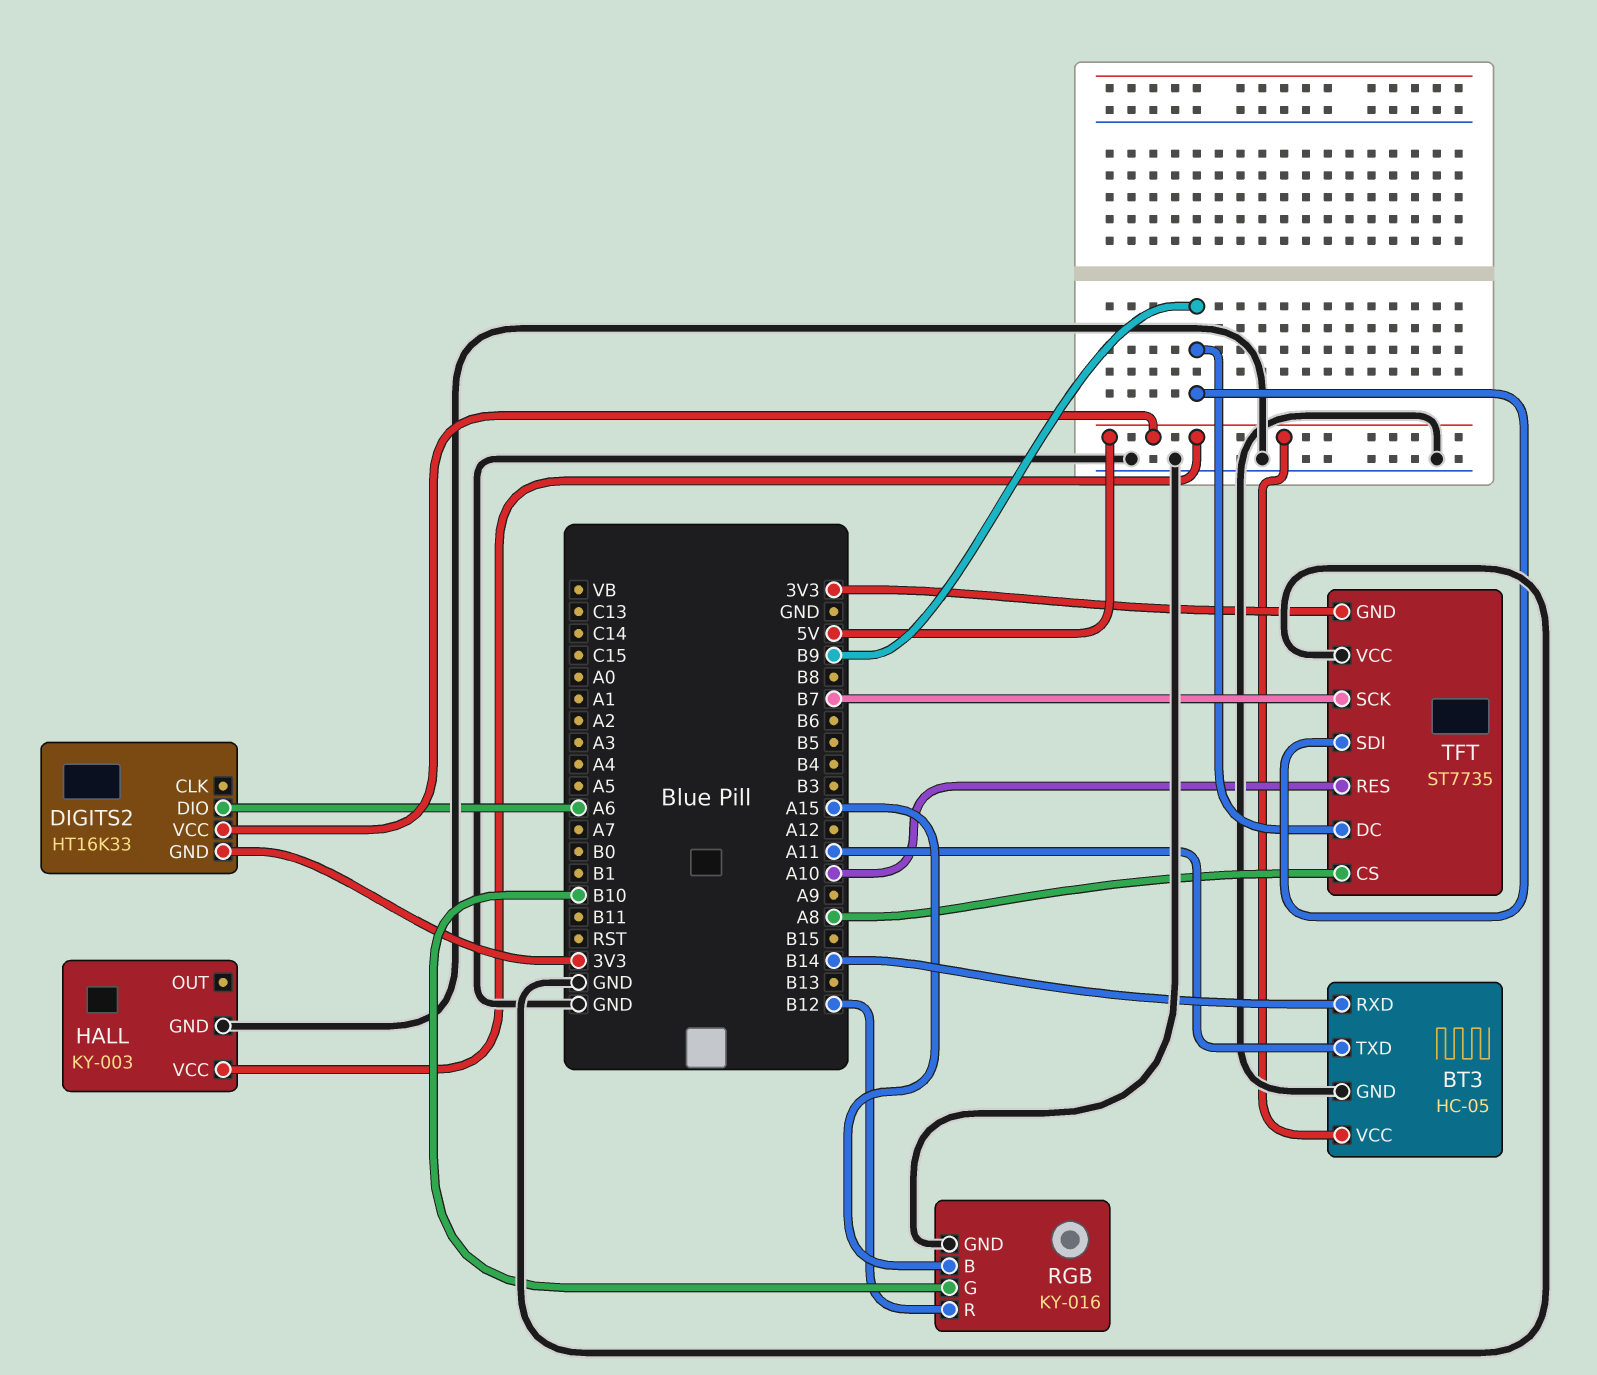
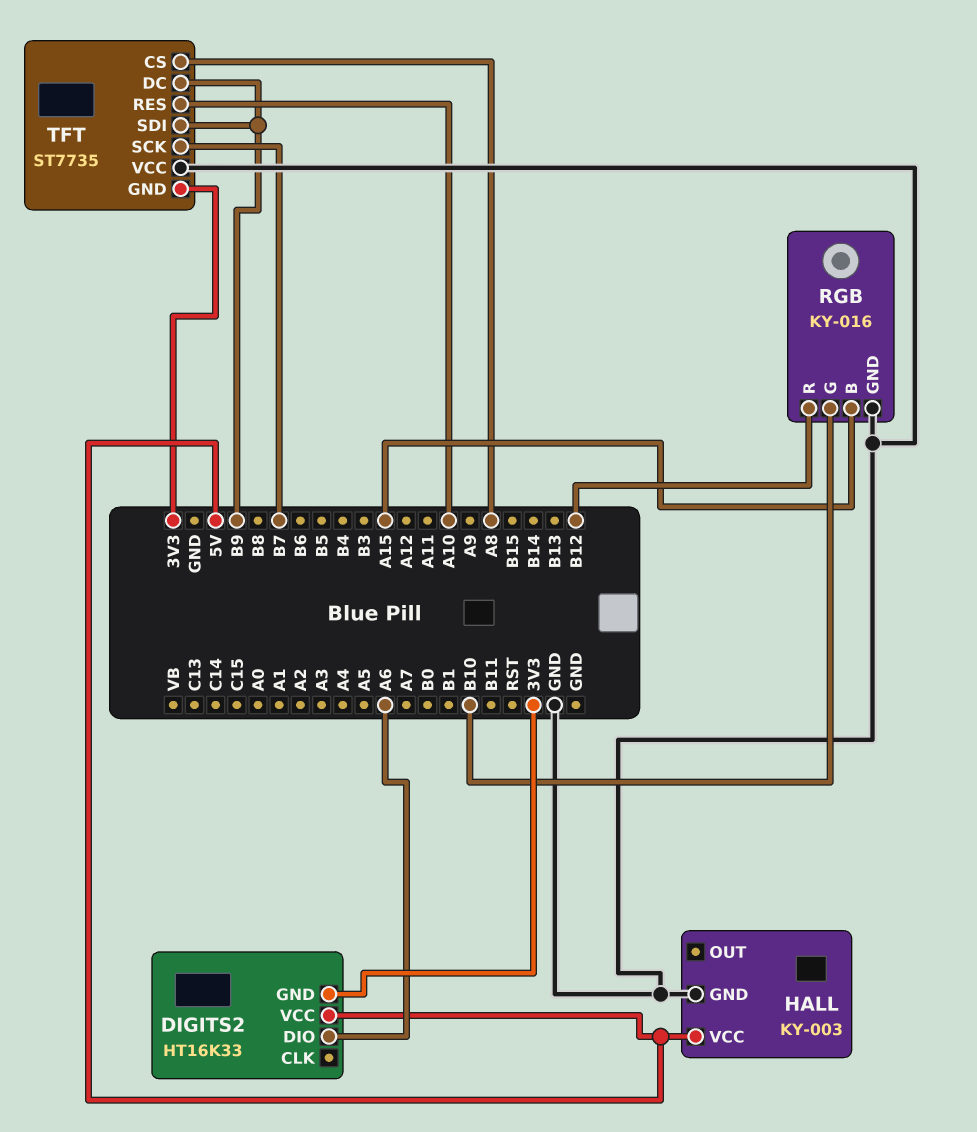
BT3: HC-05 -> none
BT3 pin GND: GND -> none
BT3 pin RXD: B14 -> none
BT3 pin TXD: A11 -> none
BT3 pin VCC: 5V -> none

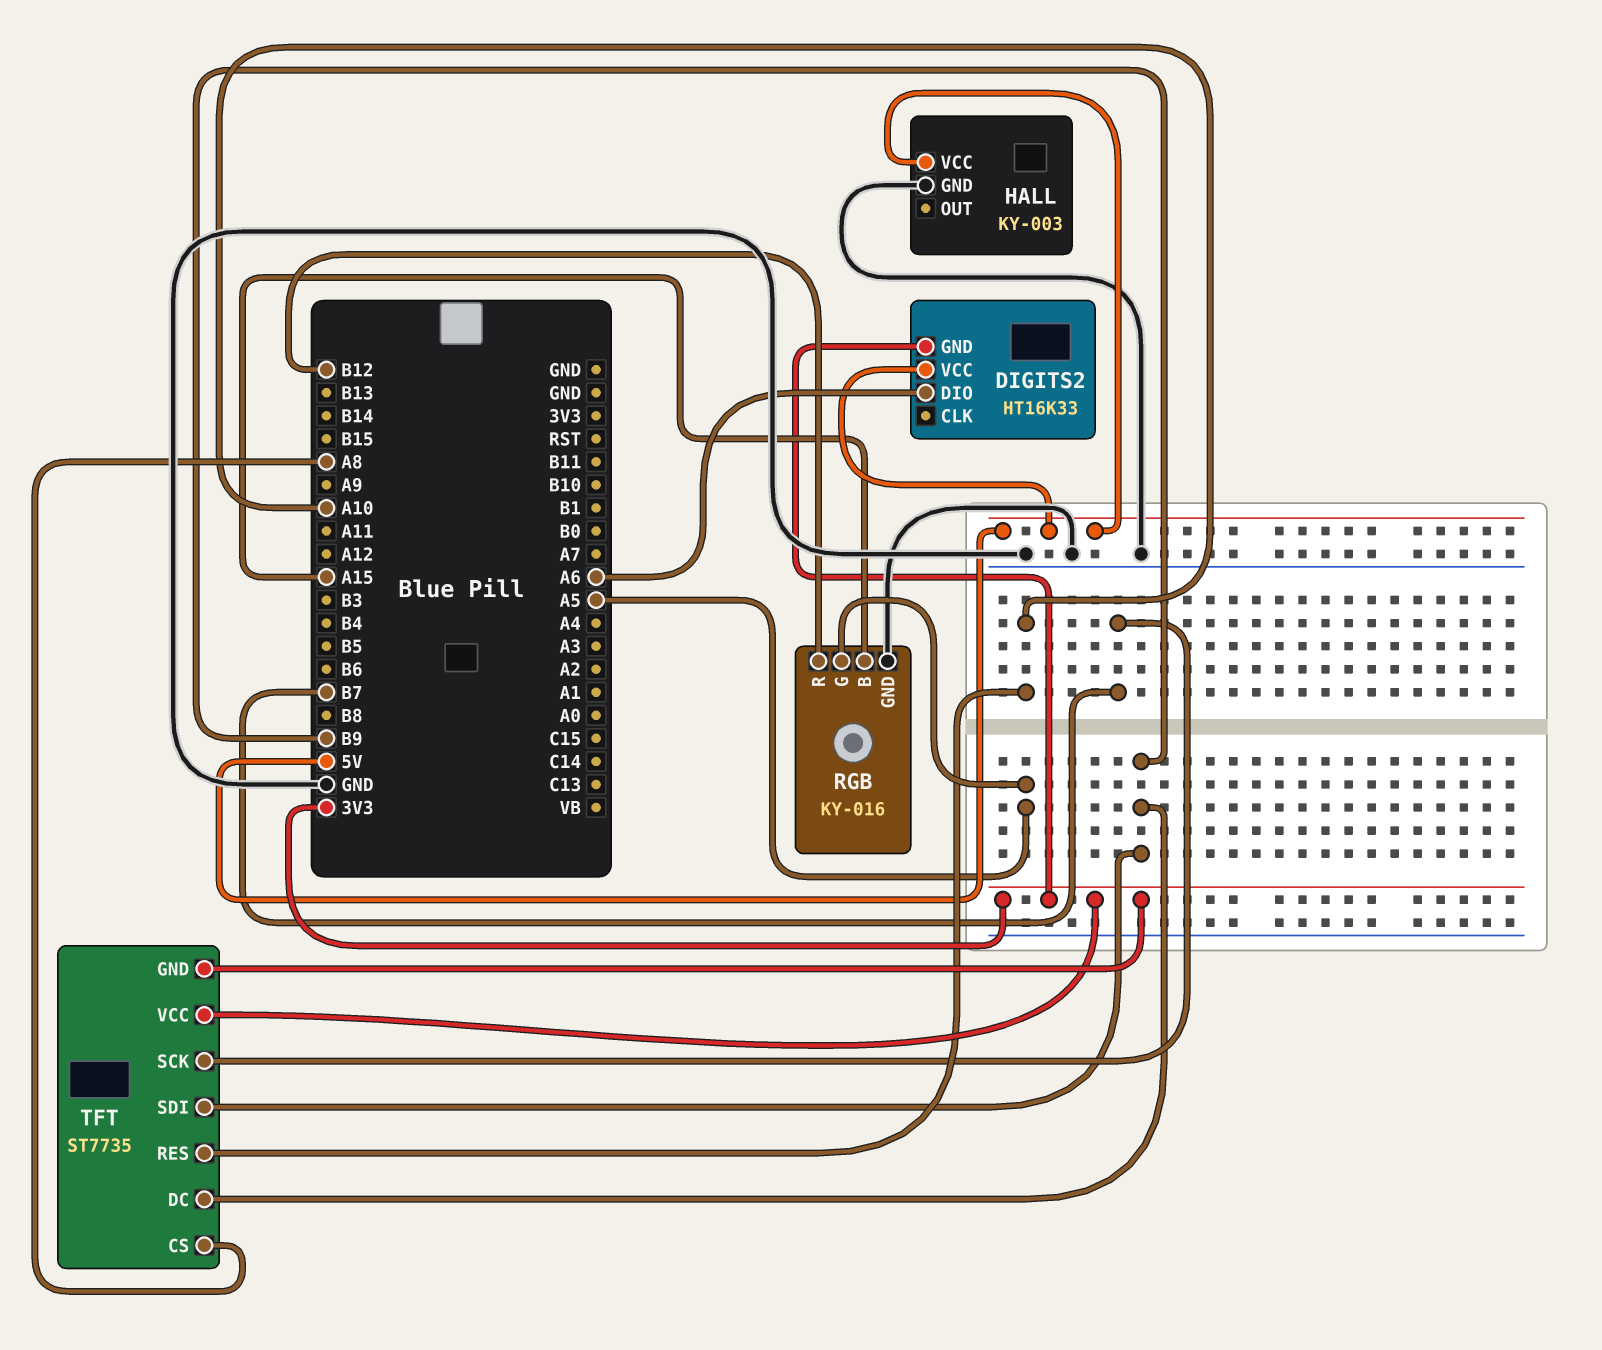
RGB pin G: B10 -> A5
TFT pin VCC: GND -> 3V3

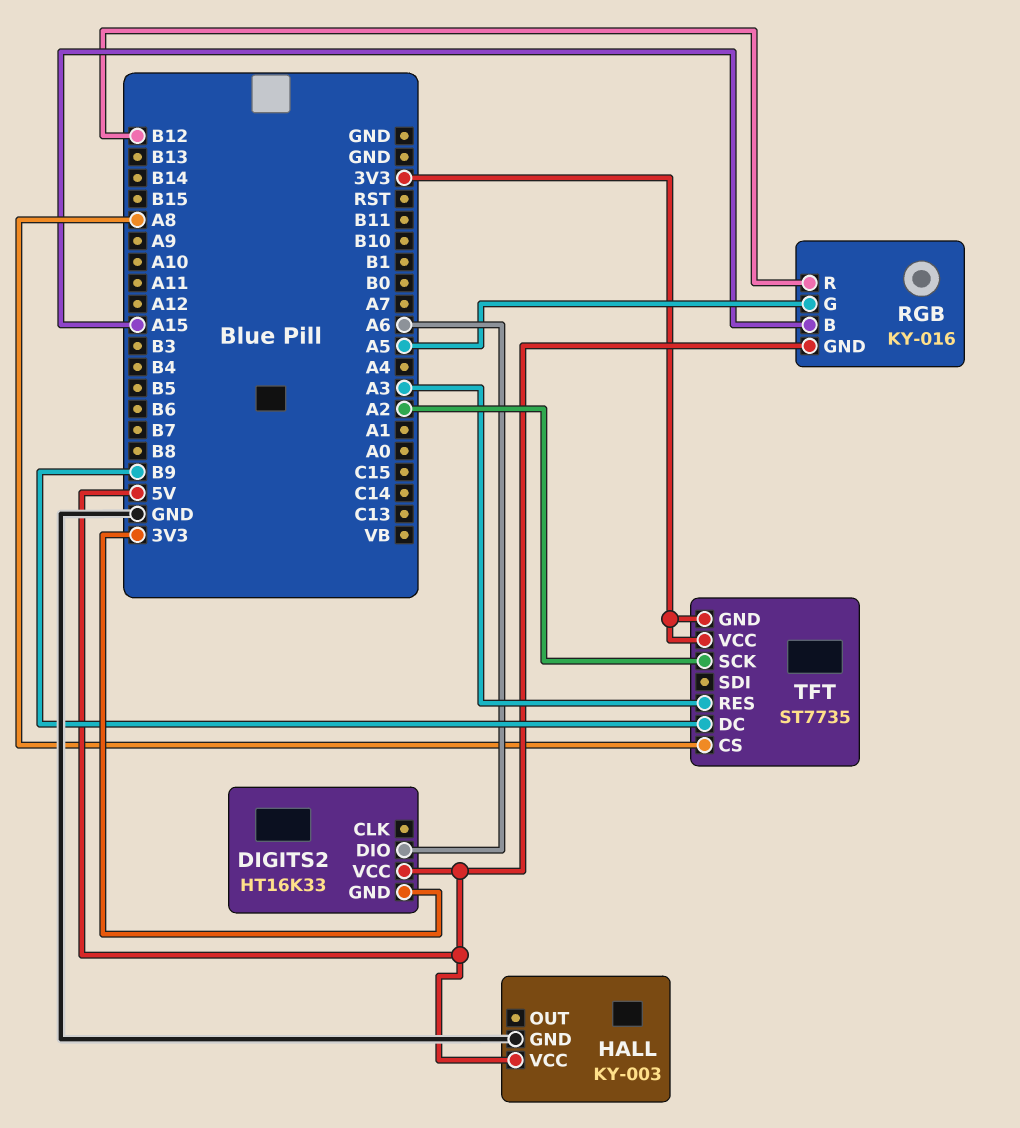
RGB pin GND: GND -> 5V
TFT pin RES: A10 -> A3
TFT pin SCK: B7 -> A2
TFT pin SDI: B9 -> none

